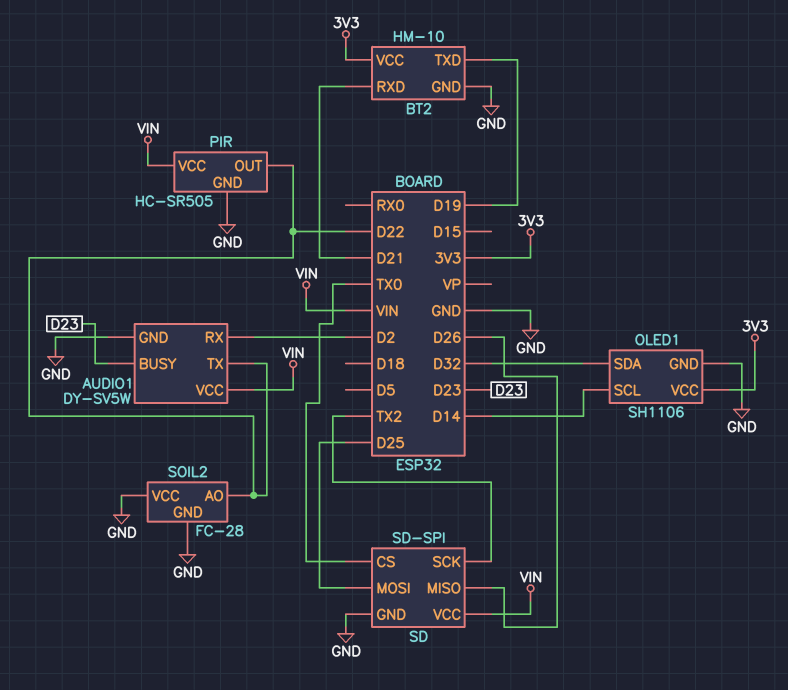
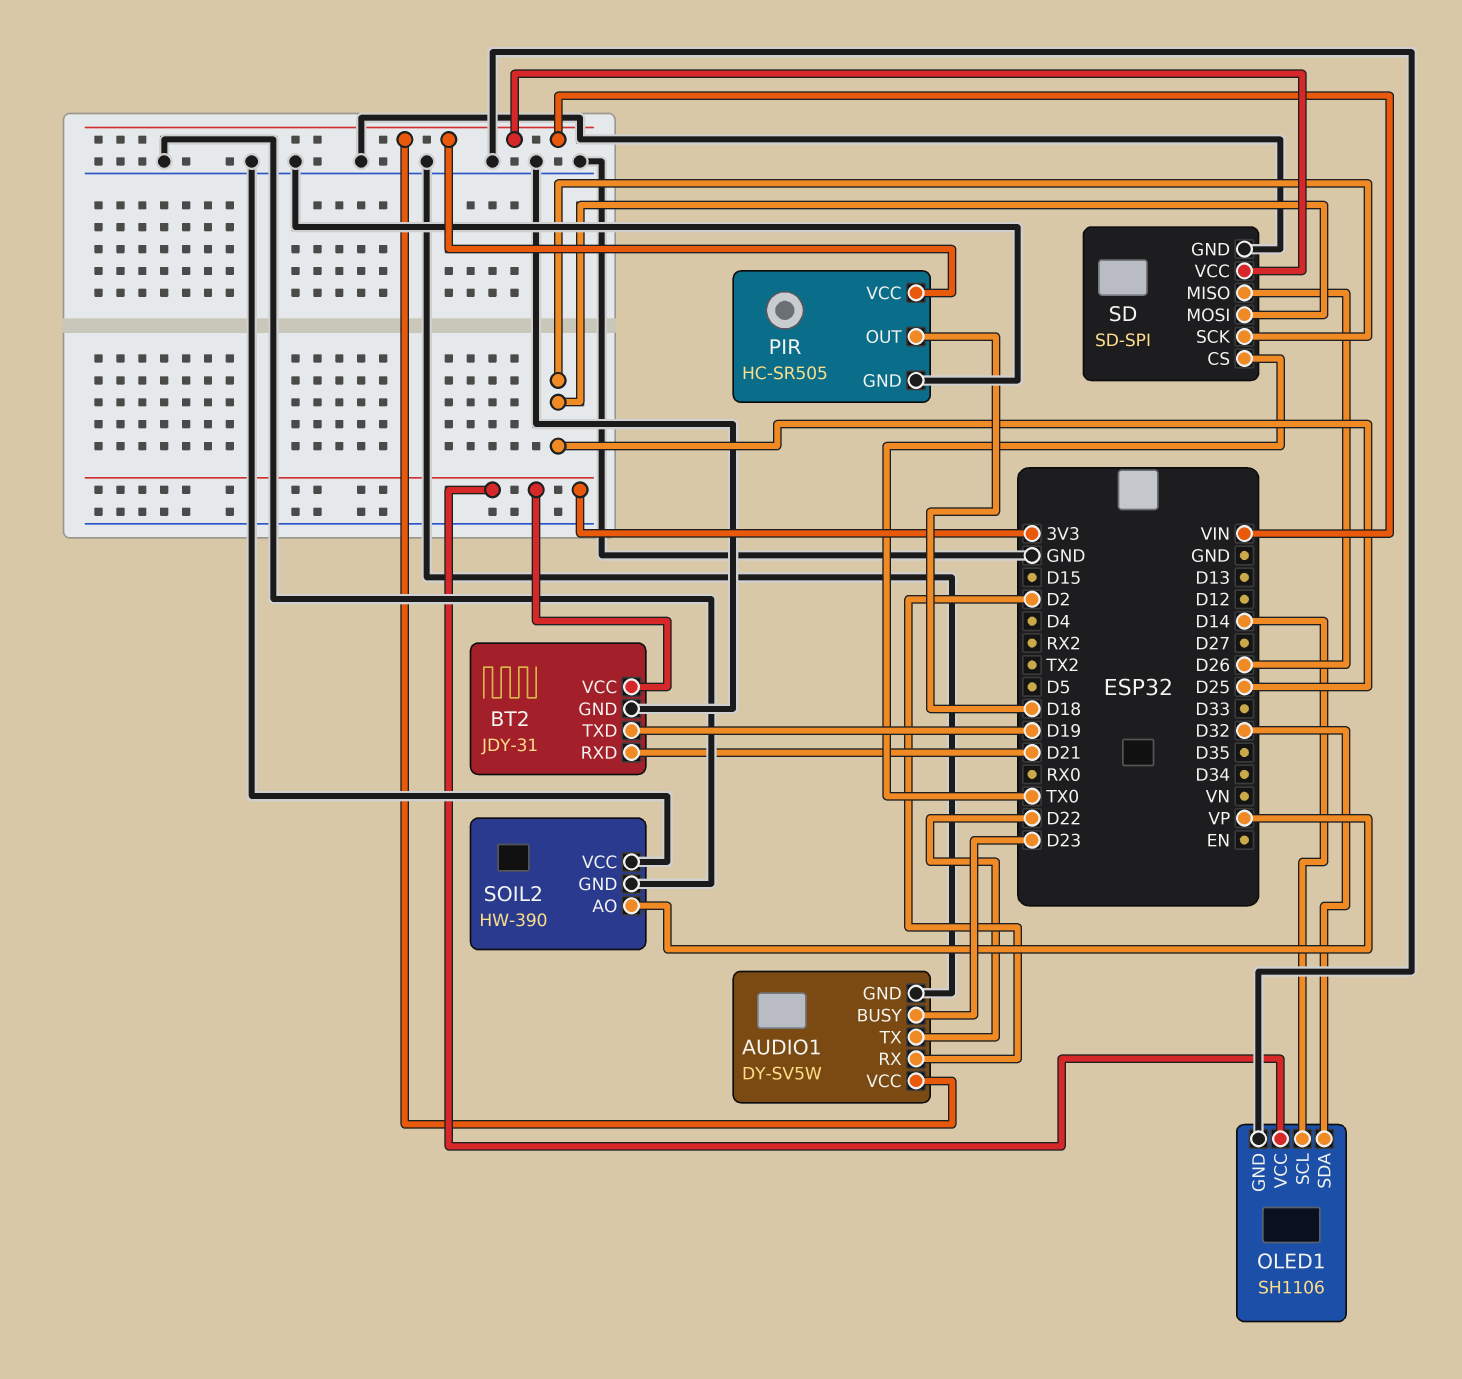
BT2: HM-10 -> JDY-31
PIR pin OUT: D22 -> D18
SD pin SCK: TX2 -> D25
SOIL2: FC-28 -> HW-390
SOIL2 pin AO: D22 -> VP

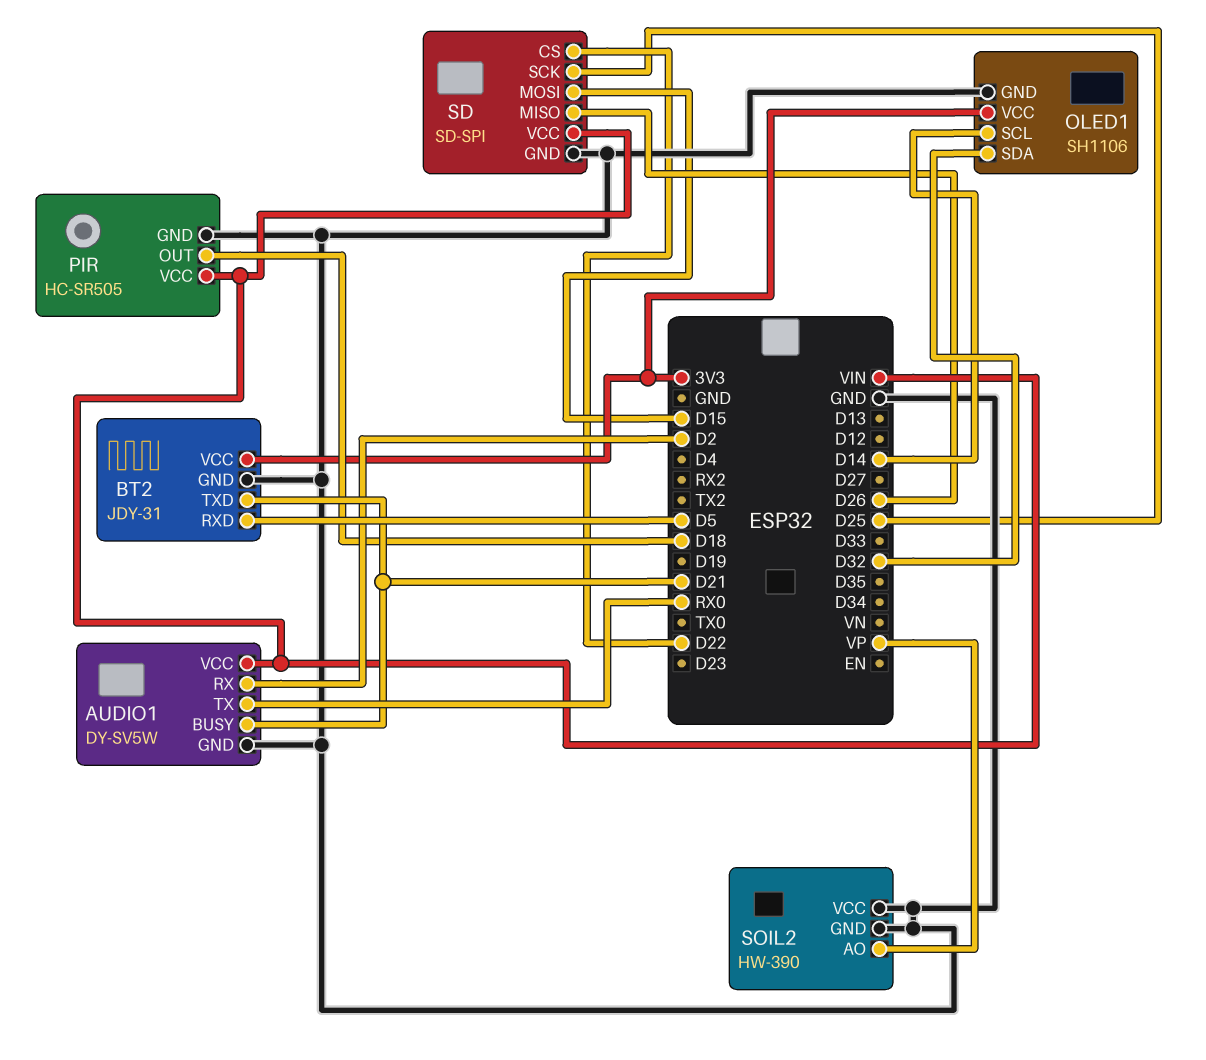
AUDIO1 pin BUSY: D23 -> D21
AUDIO1 pin TX: D22 -> RX0
BT2 pin RXD: D21 -> D5
BT2 pin TXD: D19 -> D21
SD pin CS: TX0 -> D22
SD pin MOSI: D25 -> D15

